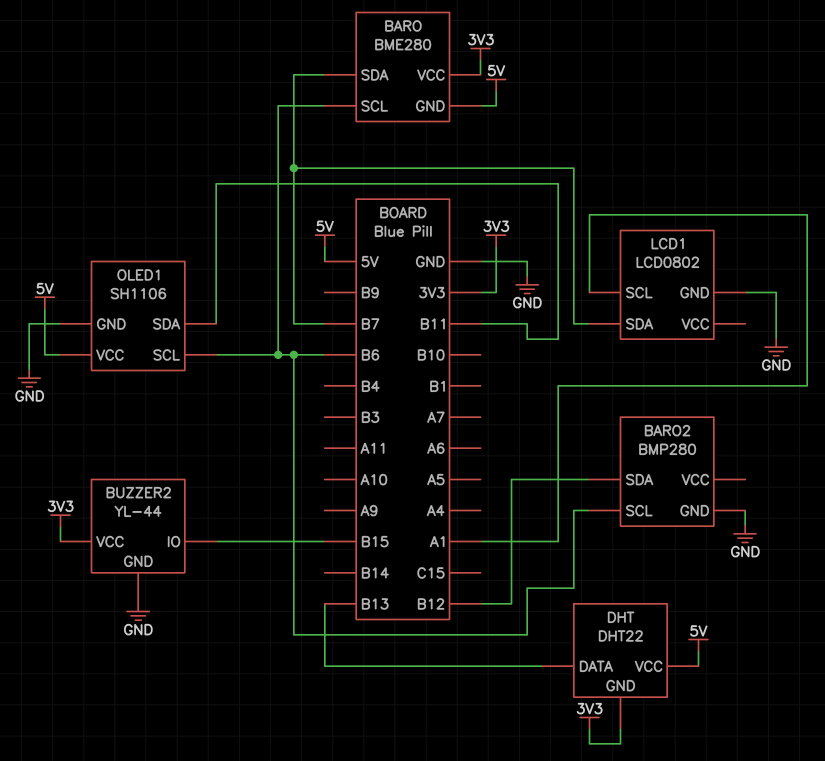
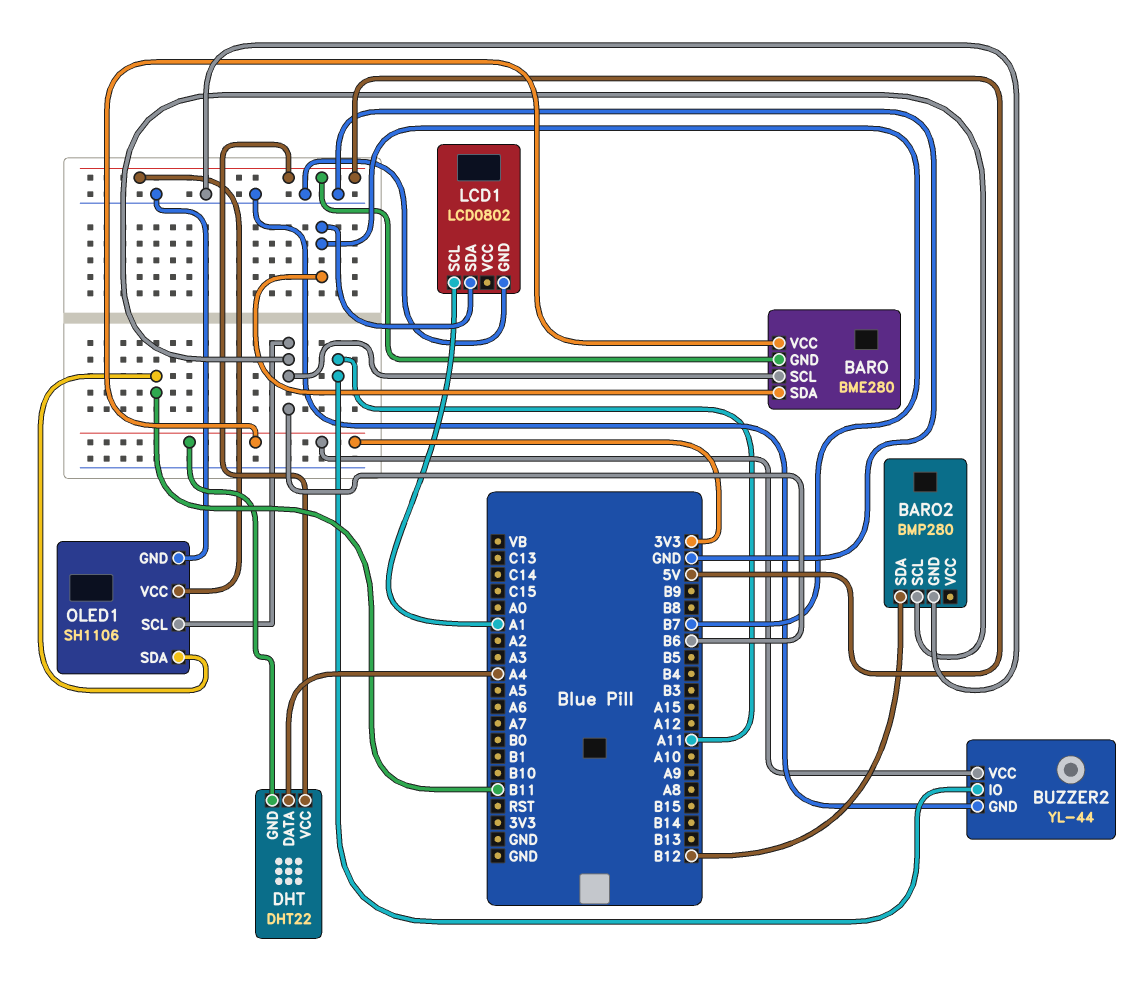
BUZZER2 pin IO: B15 -> A11
DHT pin DATA: B13 -> A4

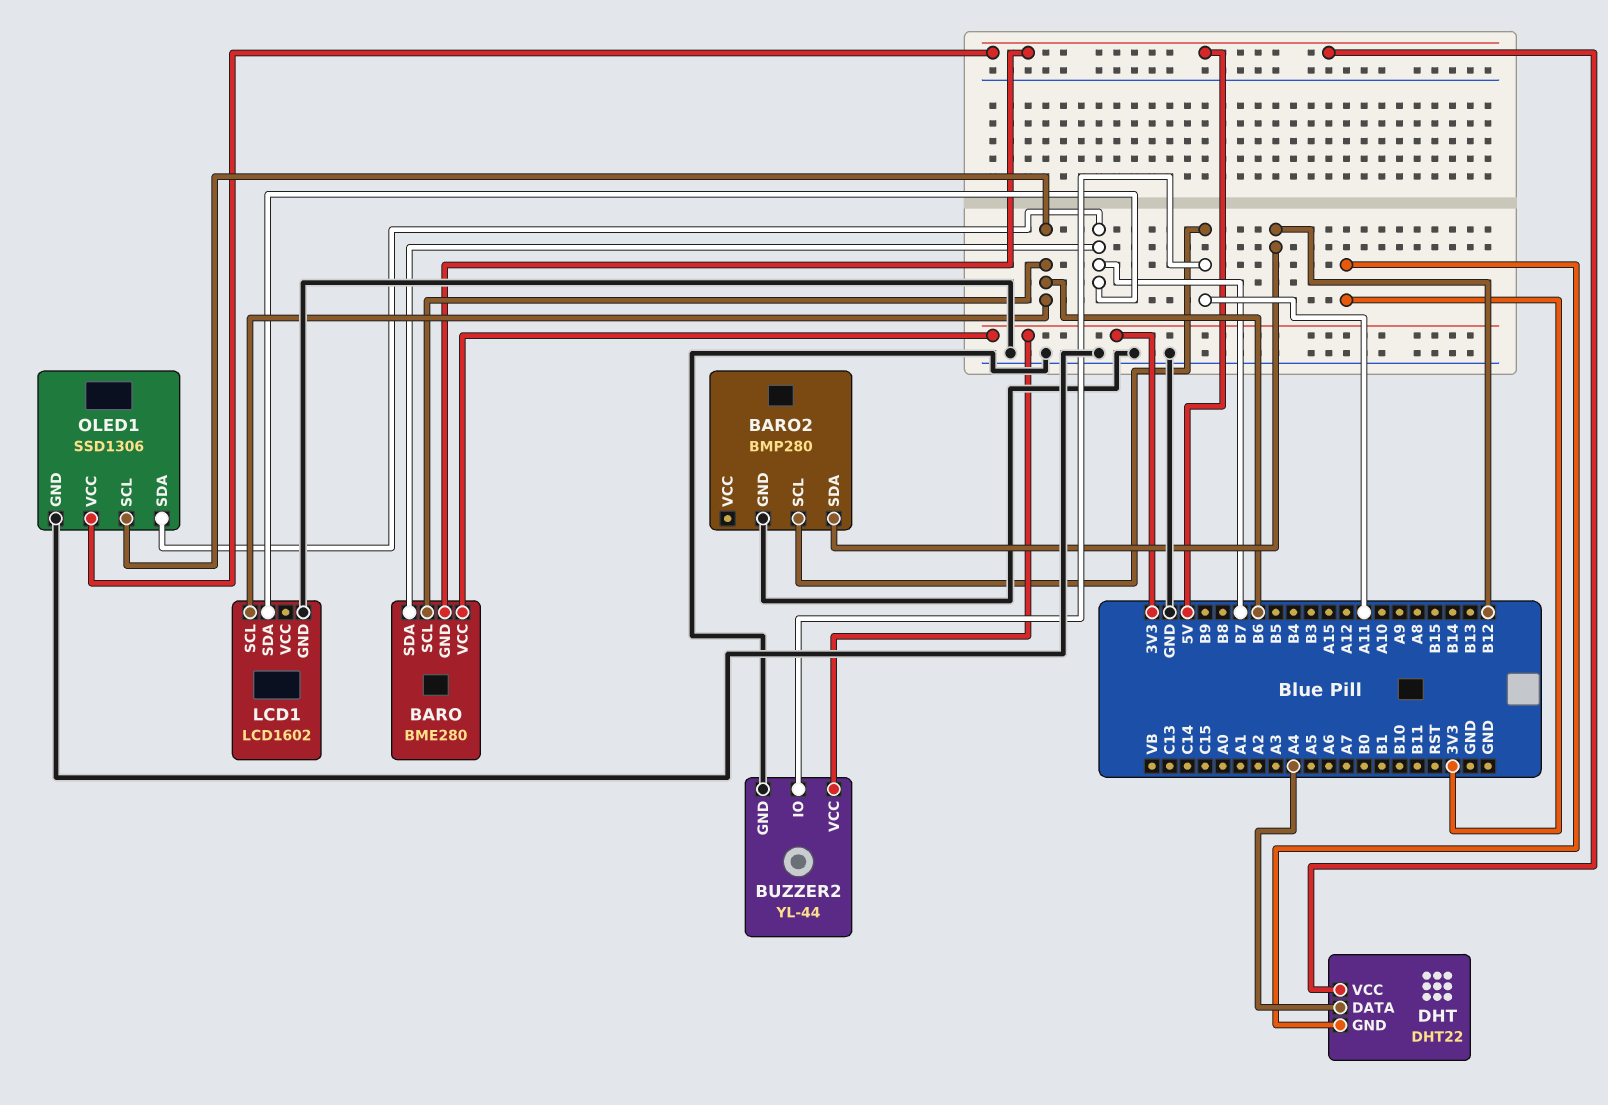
BARO2 pin SCL: B6 -> A11
LCD1: LCD0802 -> LCD1602
LCD1 pin SCL: A1 -> B6
OLED1: SH1106 -> SSD1306
OLED1 pin SDA: B11 -> B7

